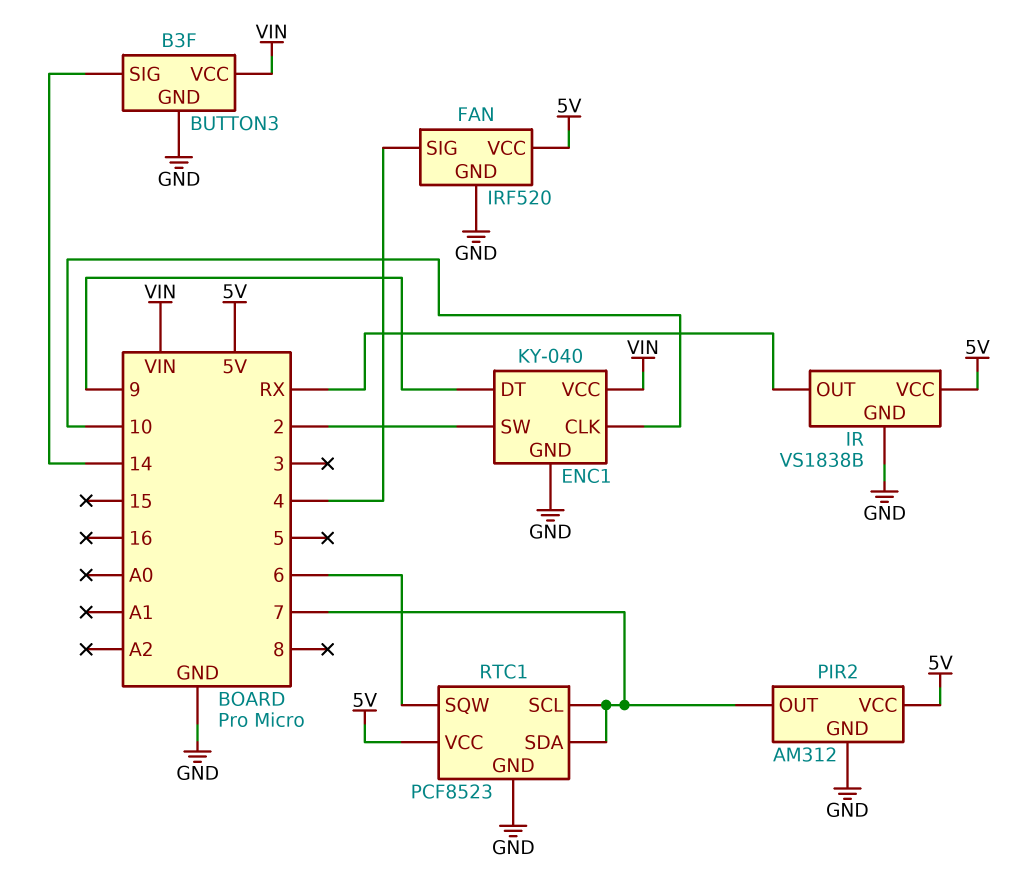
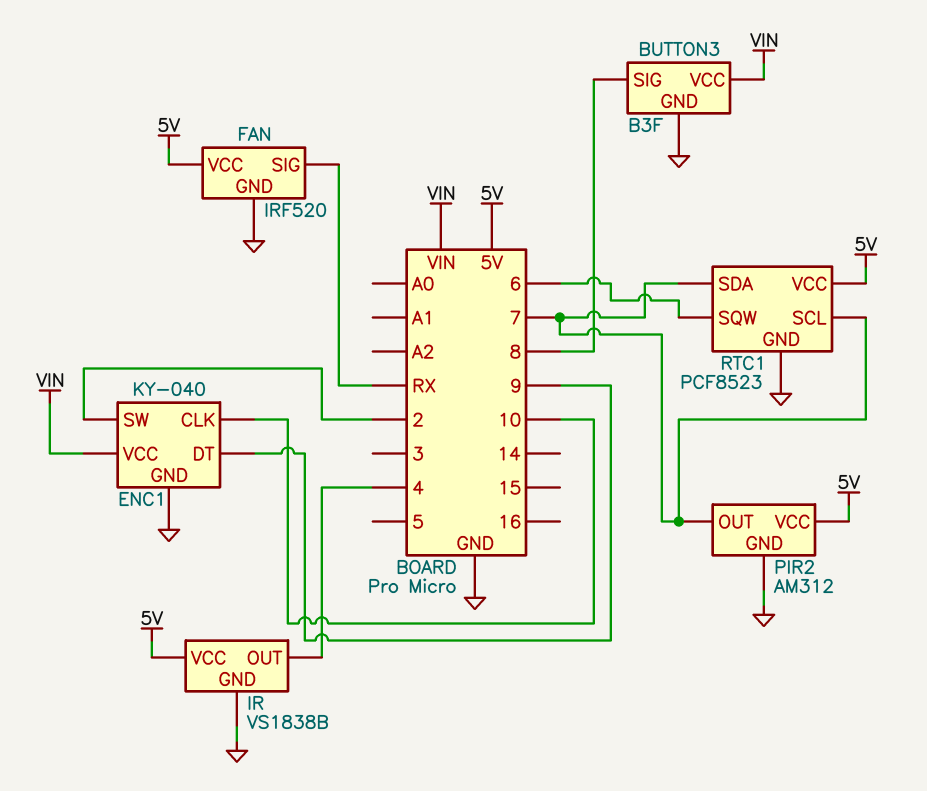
BUTTON3 pin SIG: 14 -> 8
FAN pin SIG: 4 -> RX
IR pin OUT: RX -> 4

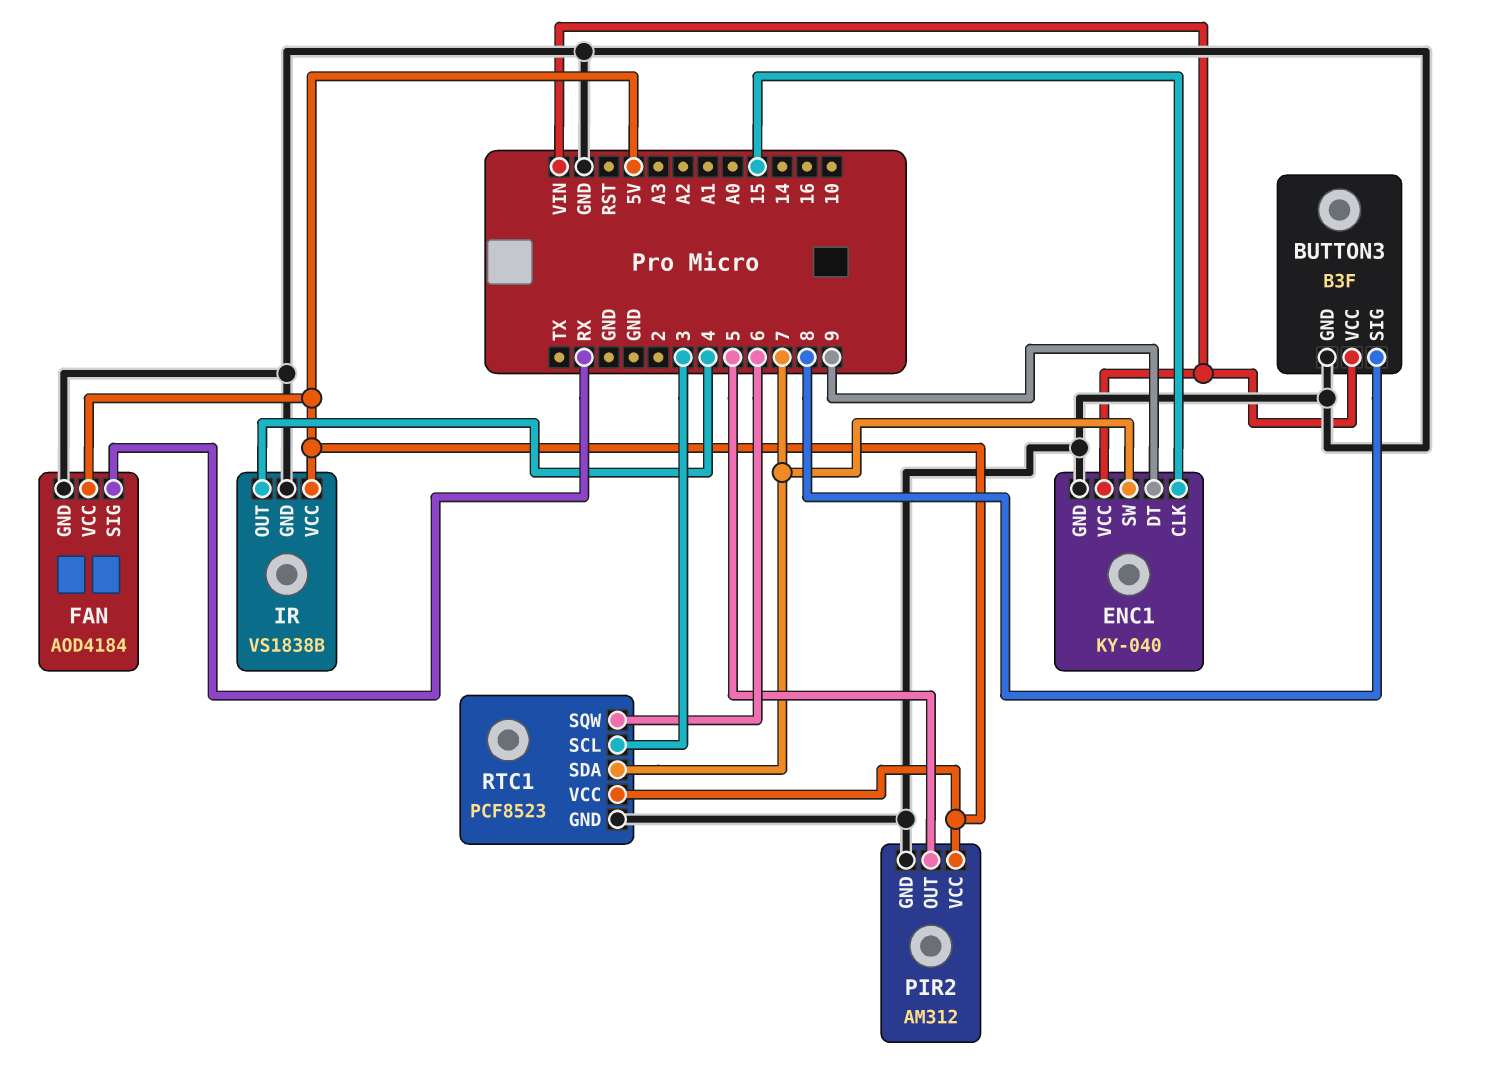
ENC1 pin CLK: 10 -> 15
ENC1 pin SW: 2 -> 7
FAN: IRF520 -> AOD4184
PIR2 pin OUT: 7 -> 5
RTC1 pin SCL: 7 -> 3

